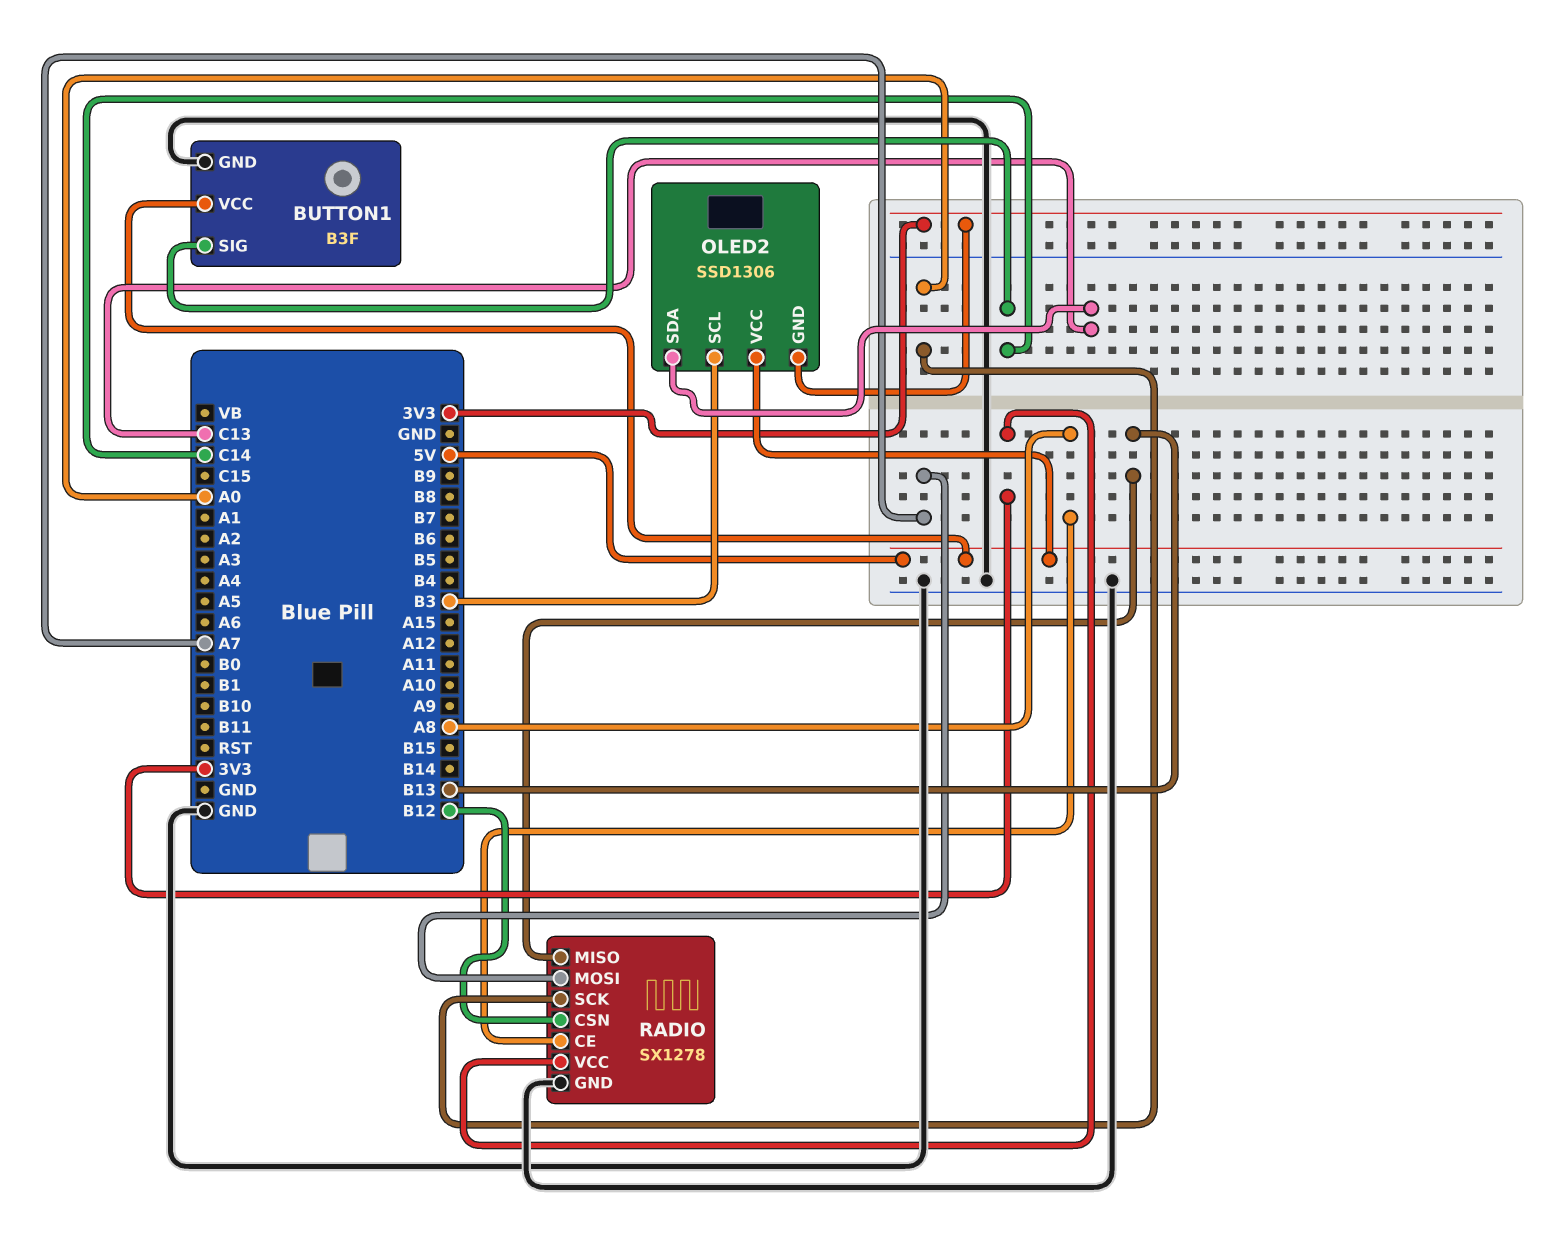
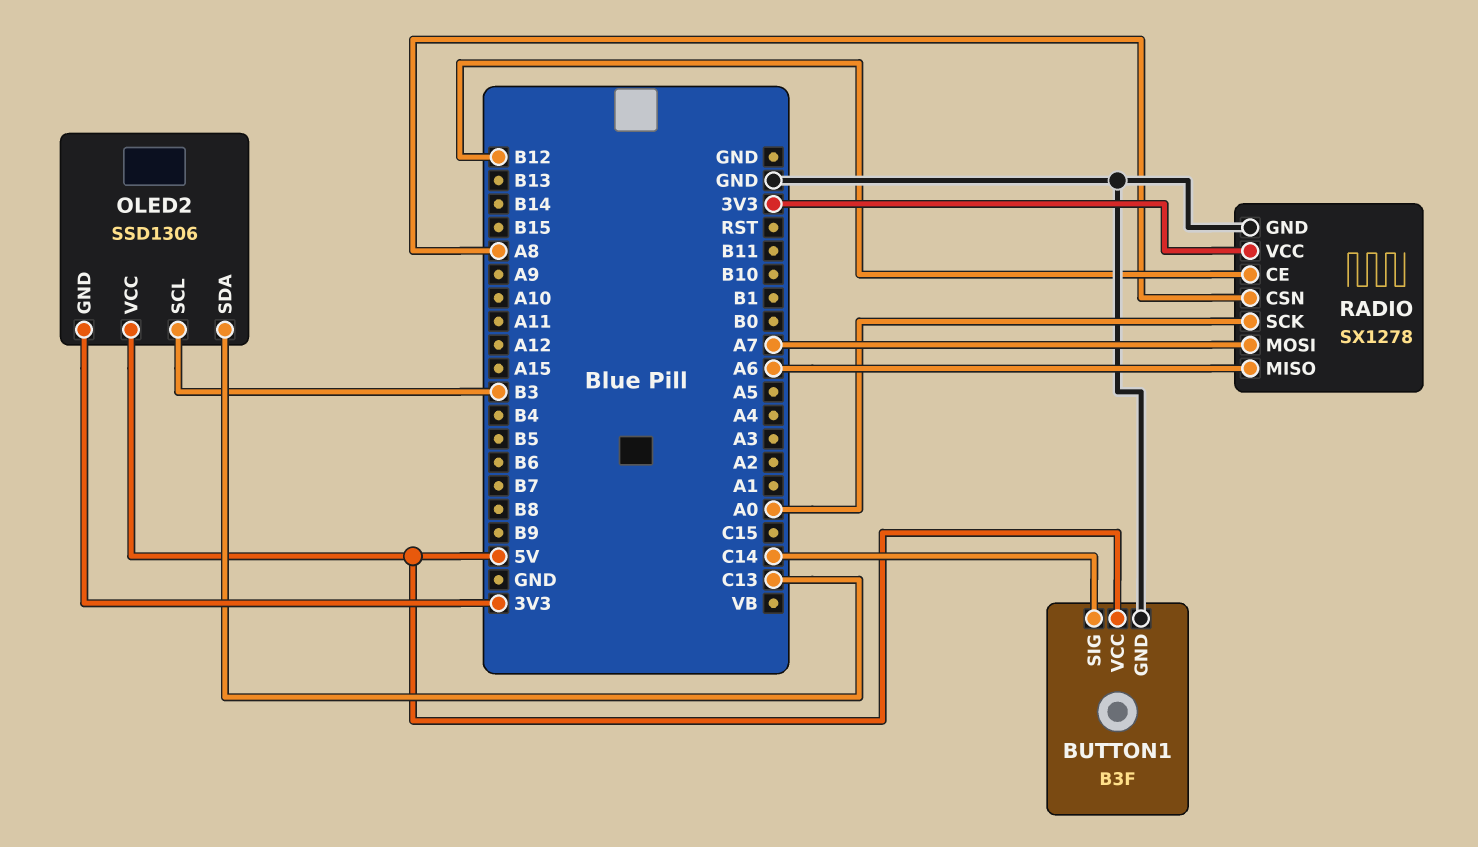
RADIO pin CE: A8 -> B12
RADIO pin CSN: B12 -> A8
RADIO pin MISO: B13 -> A6

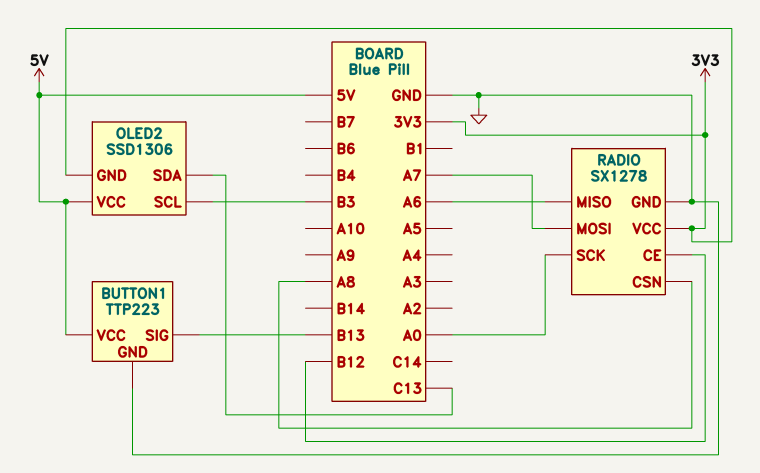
BUTTON1: B3F -> TTP223
BUTTON1 pin SIG: C14 -> B13

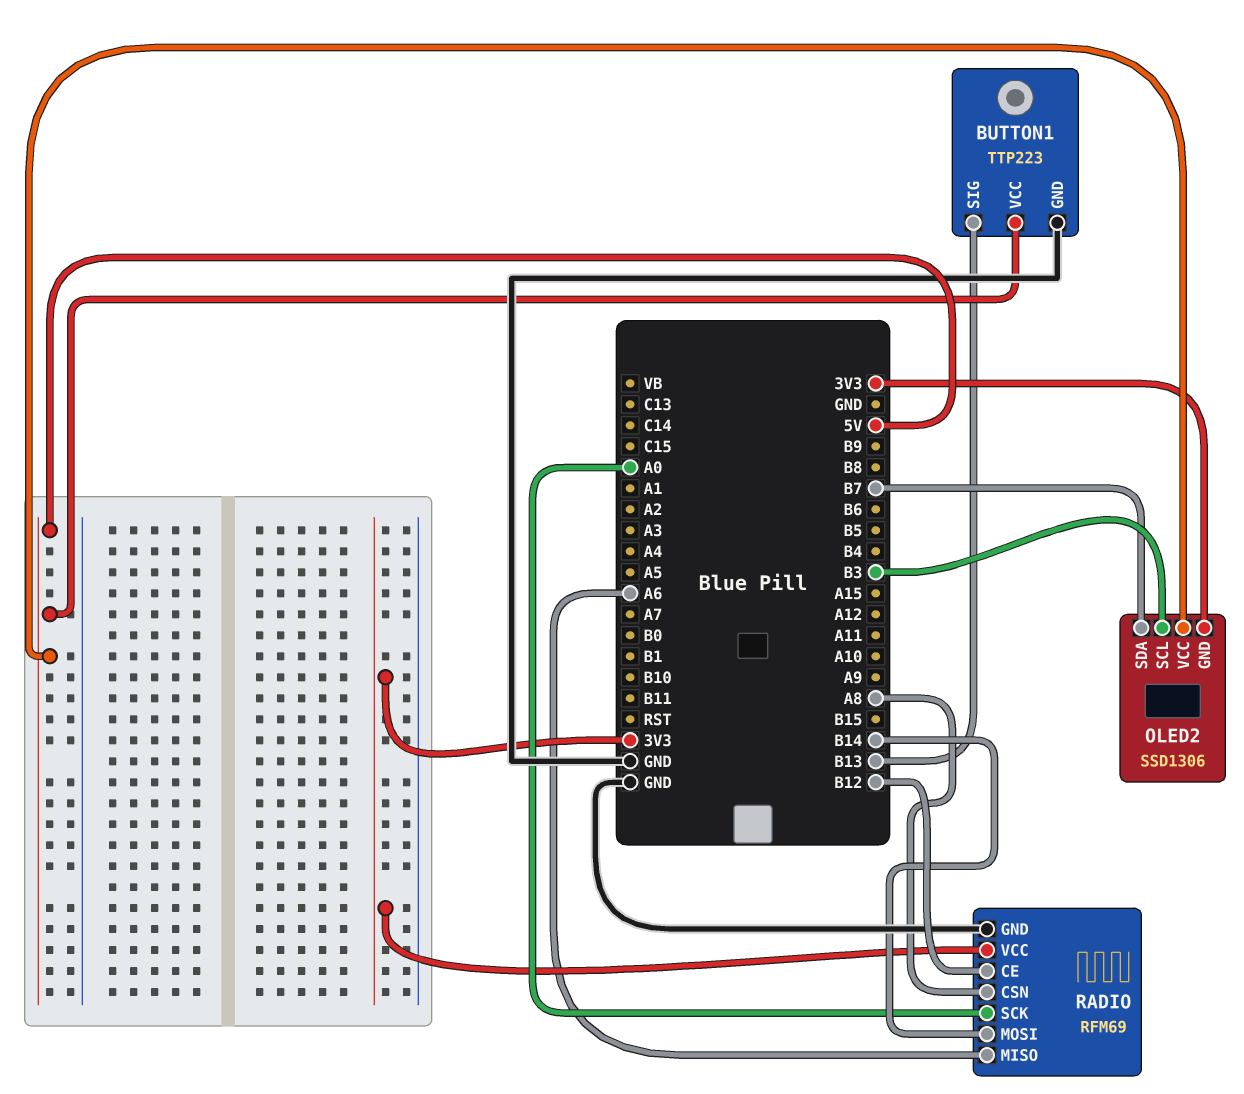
OLED2 pin SDA: C13 -> B7
RADIO: SX1278 -> RFM69
RADIO pin MOSI: A7 -> B14

